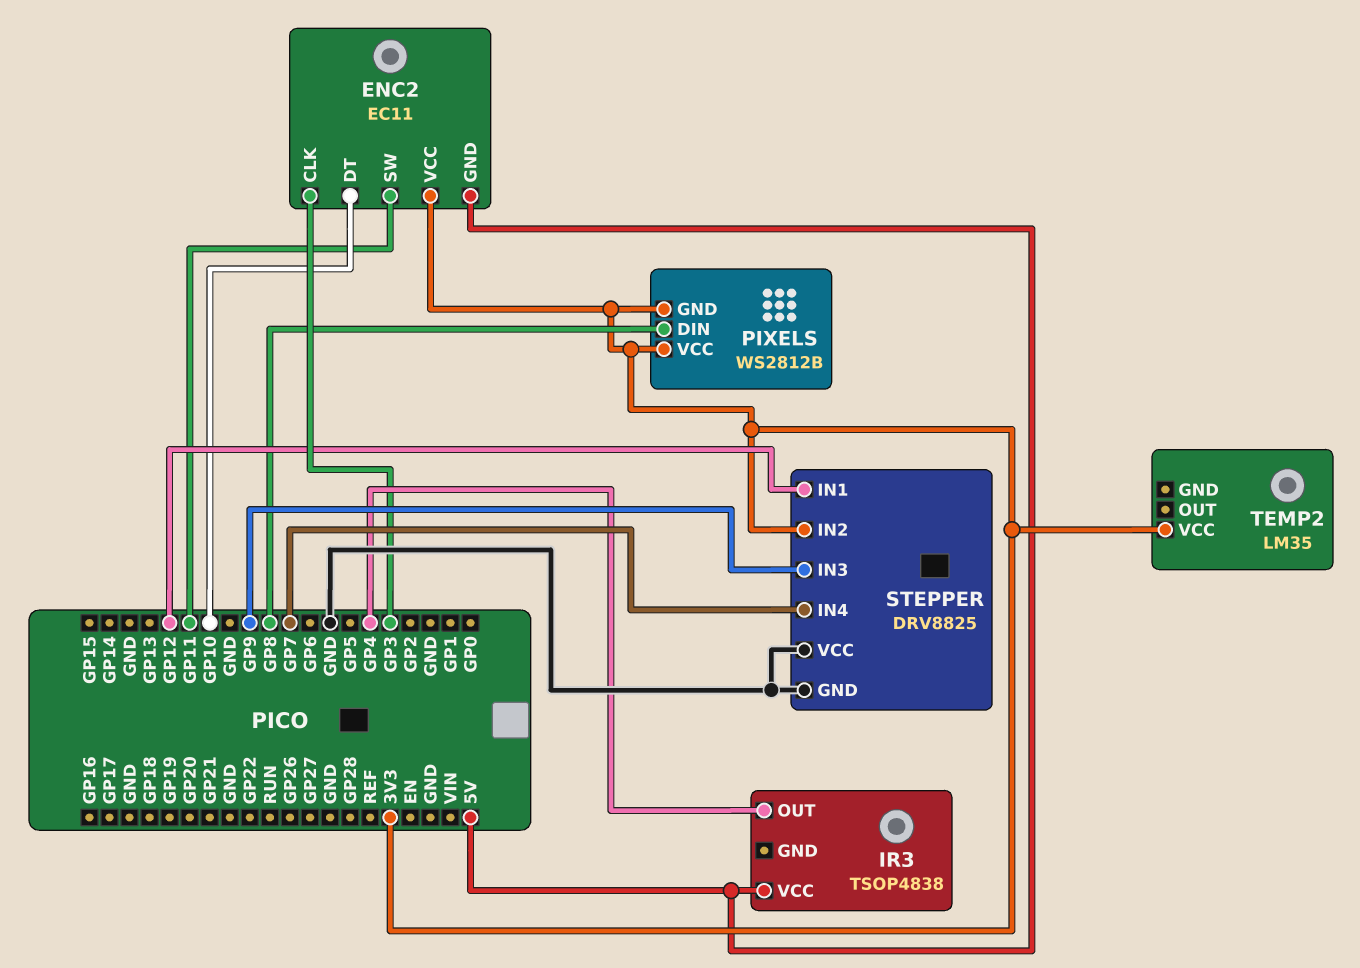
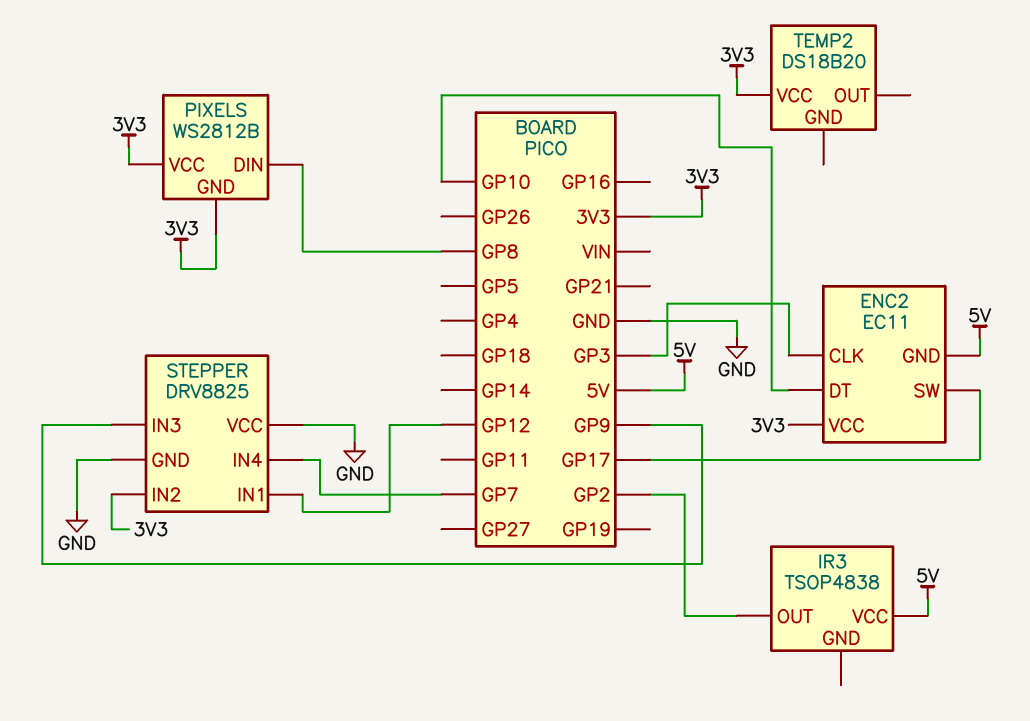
ENC2 pin SW: GP11 -> GP17
IR3 pin OUT: GP4 -> GP2
TEMP2: LM35 -> DS18B20

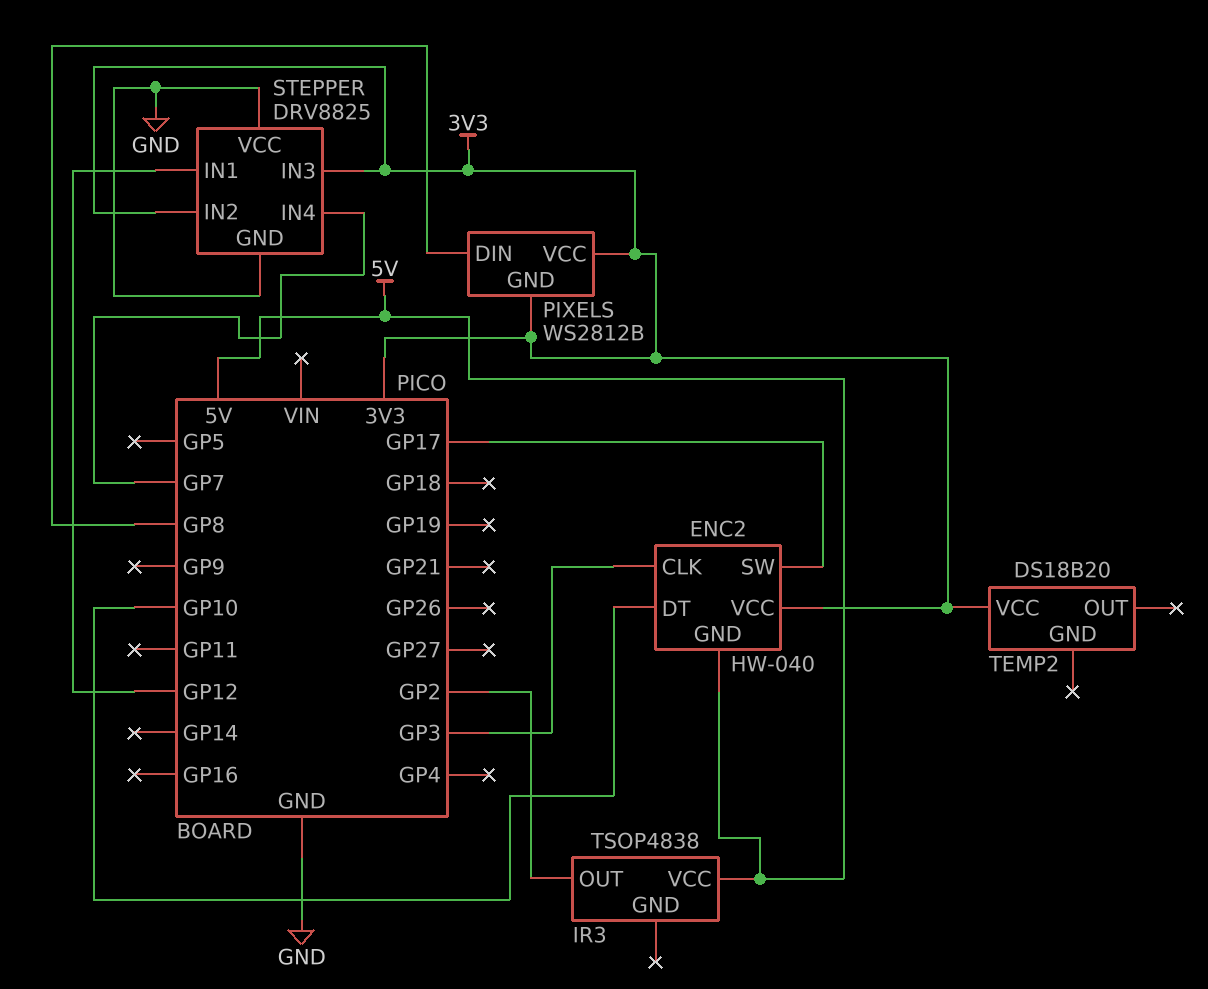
ENC2: EC11 -> HW-040
STEPPER pin IN3: GP9 -> 3V3

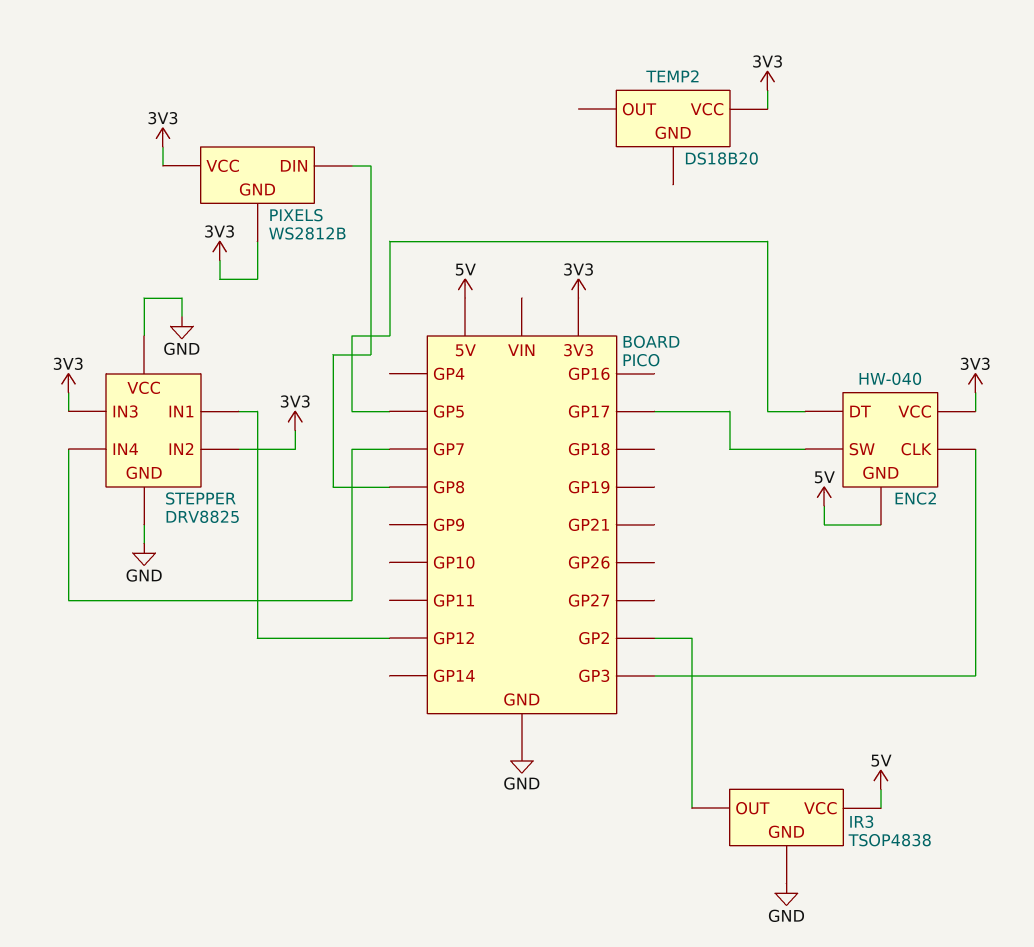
ENC2 pin DT: GP10 -> GP5
IR3 pin GND: none -> GND

